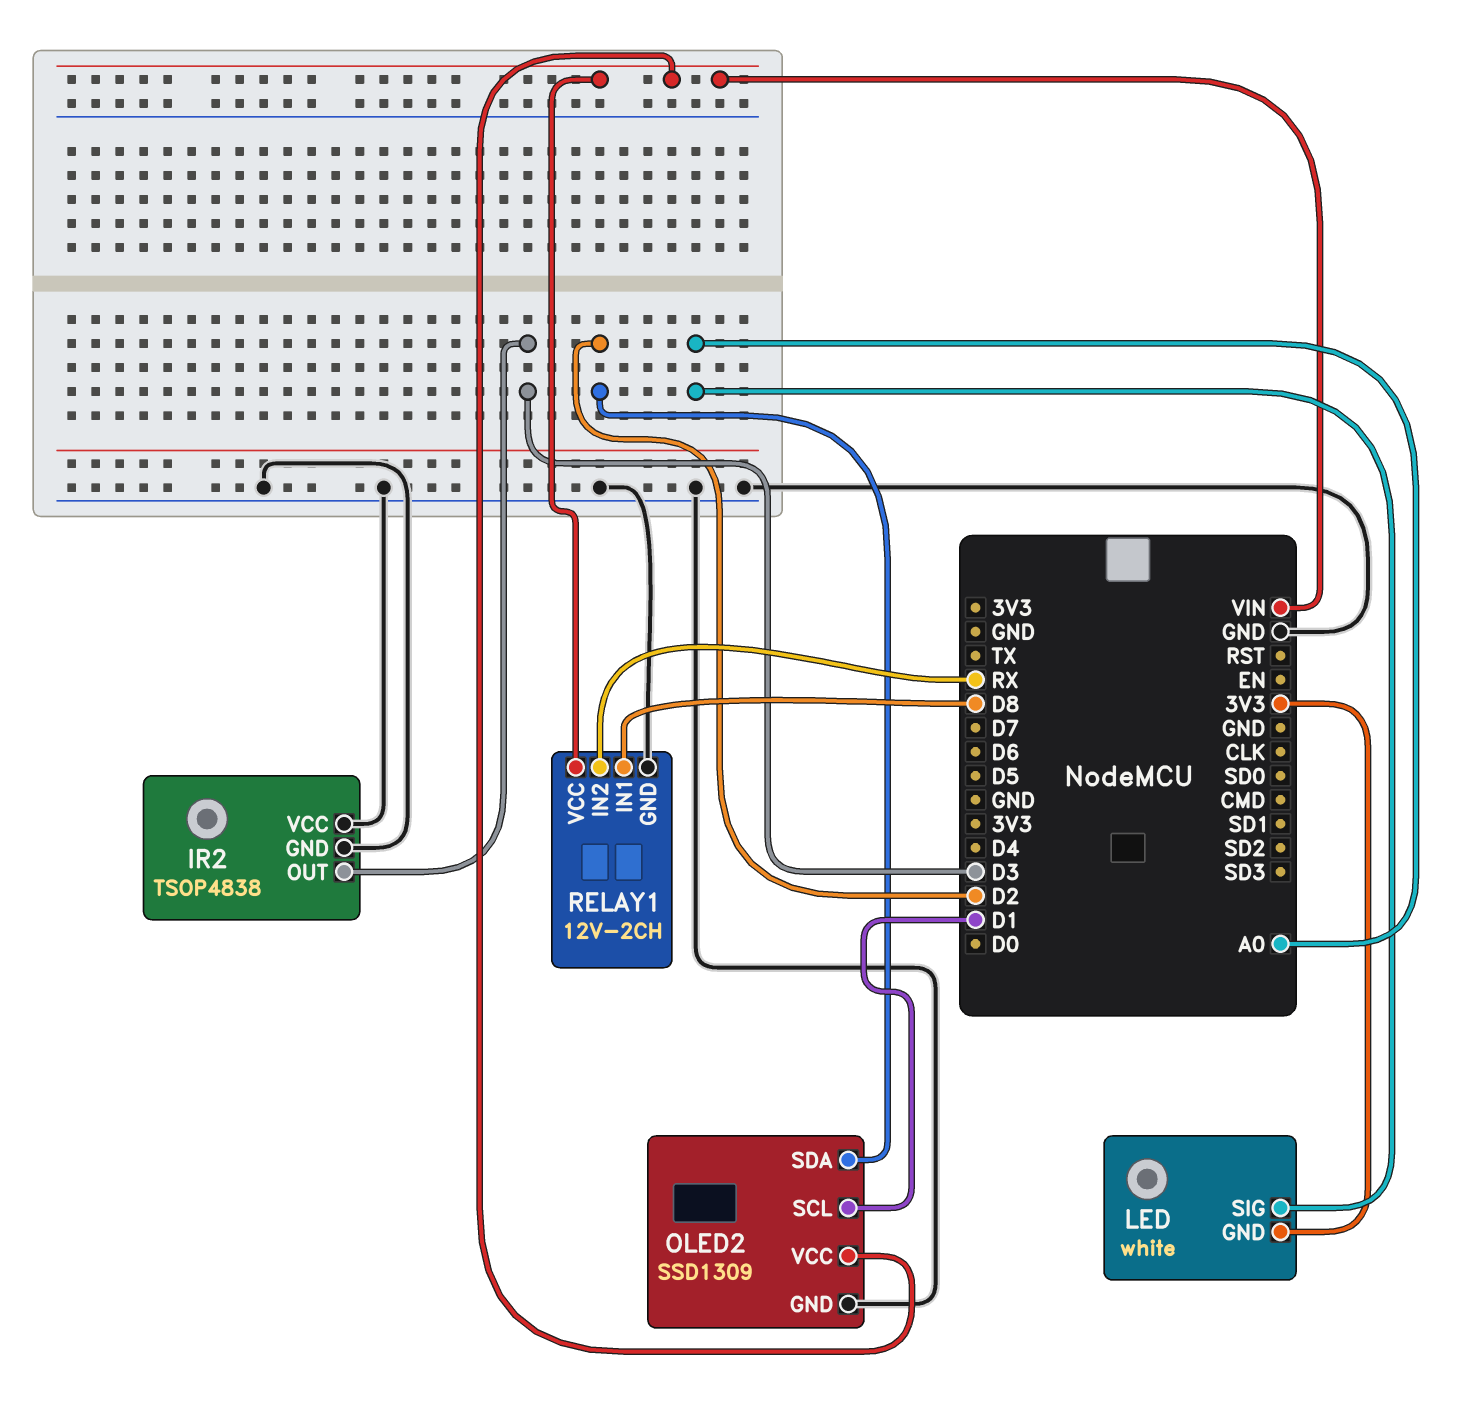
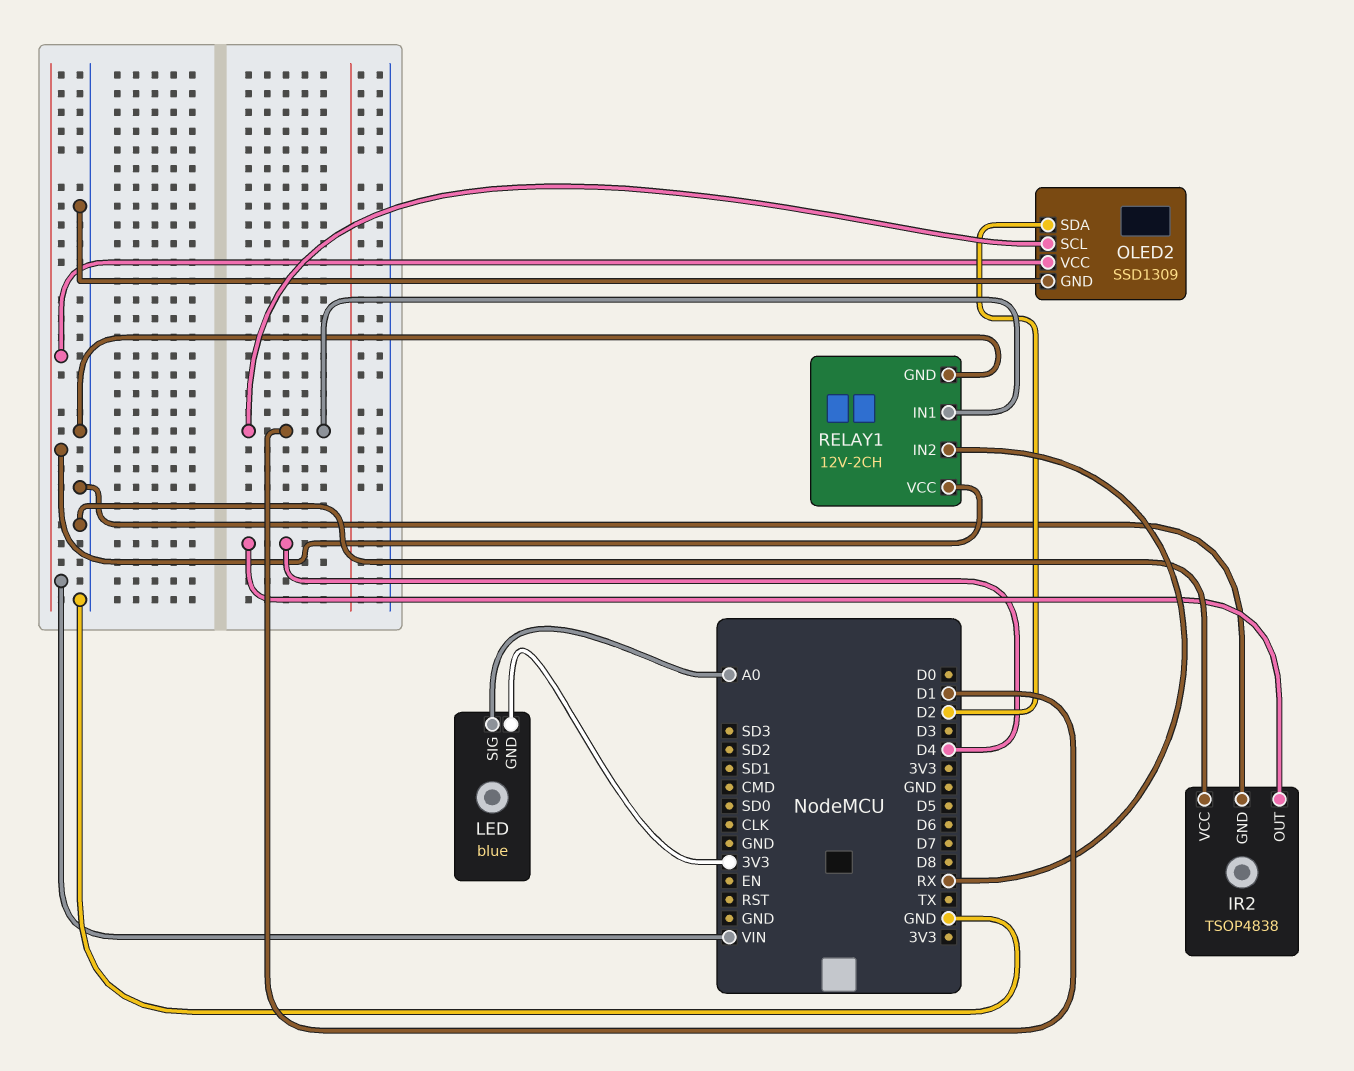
IR2 pin OUT: D3 -> D4
LED: white -> blue
RELAY1 pin IN1: D8 -> D1

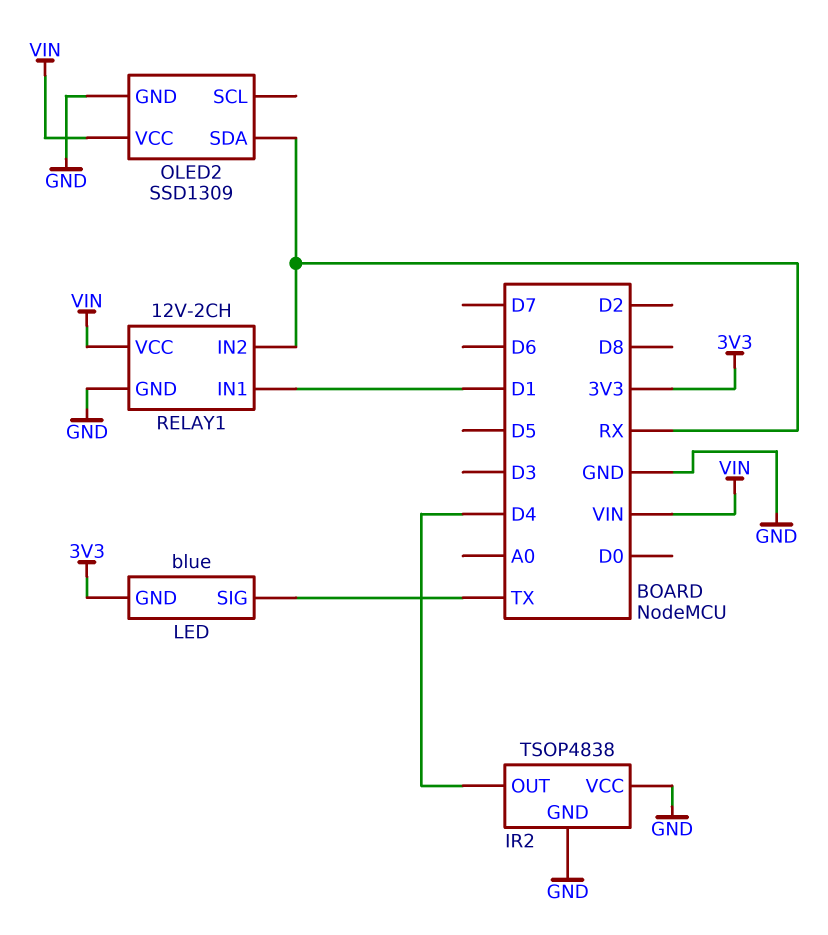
LED pin SIG: A0 -> TX
OLED2 pin SCL: D1 -> none
OLED2 pin SDA: D2 -> RX

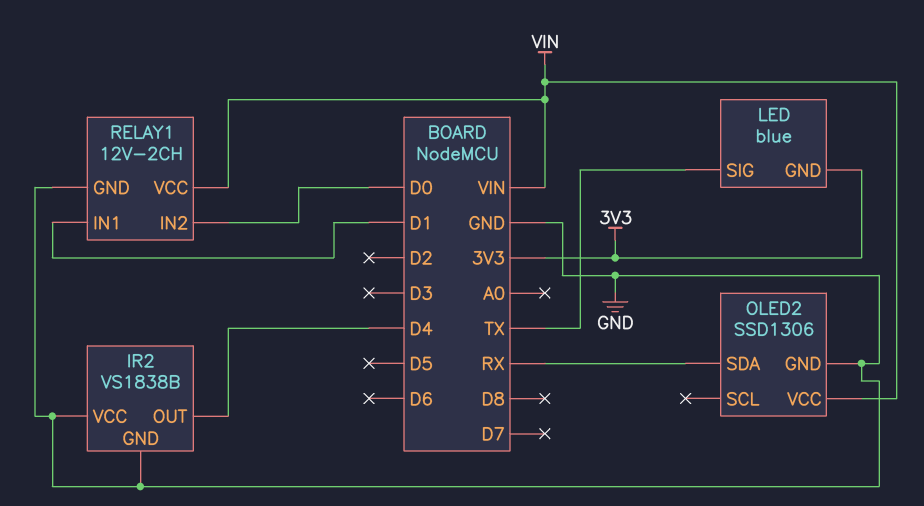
IR2: TSOP4838 -> VS1838B
OLED2: SSD1309 -> SSD1306
RELAY1 pin IN2: RX -> D0

